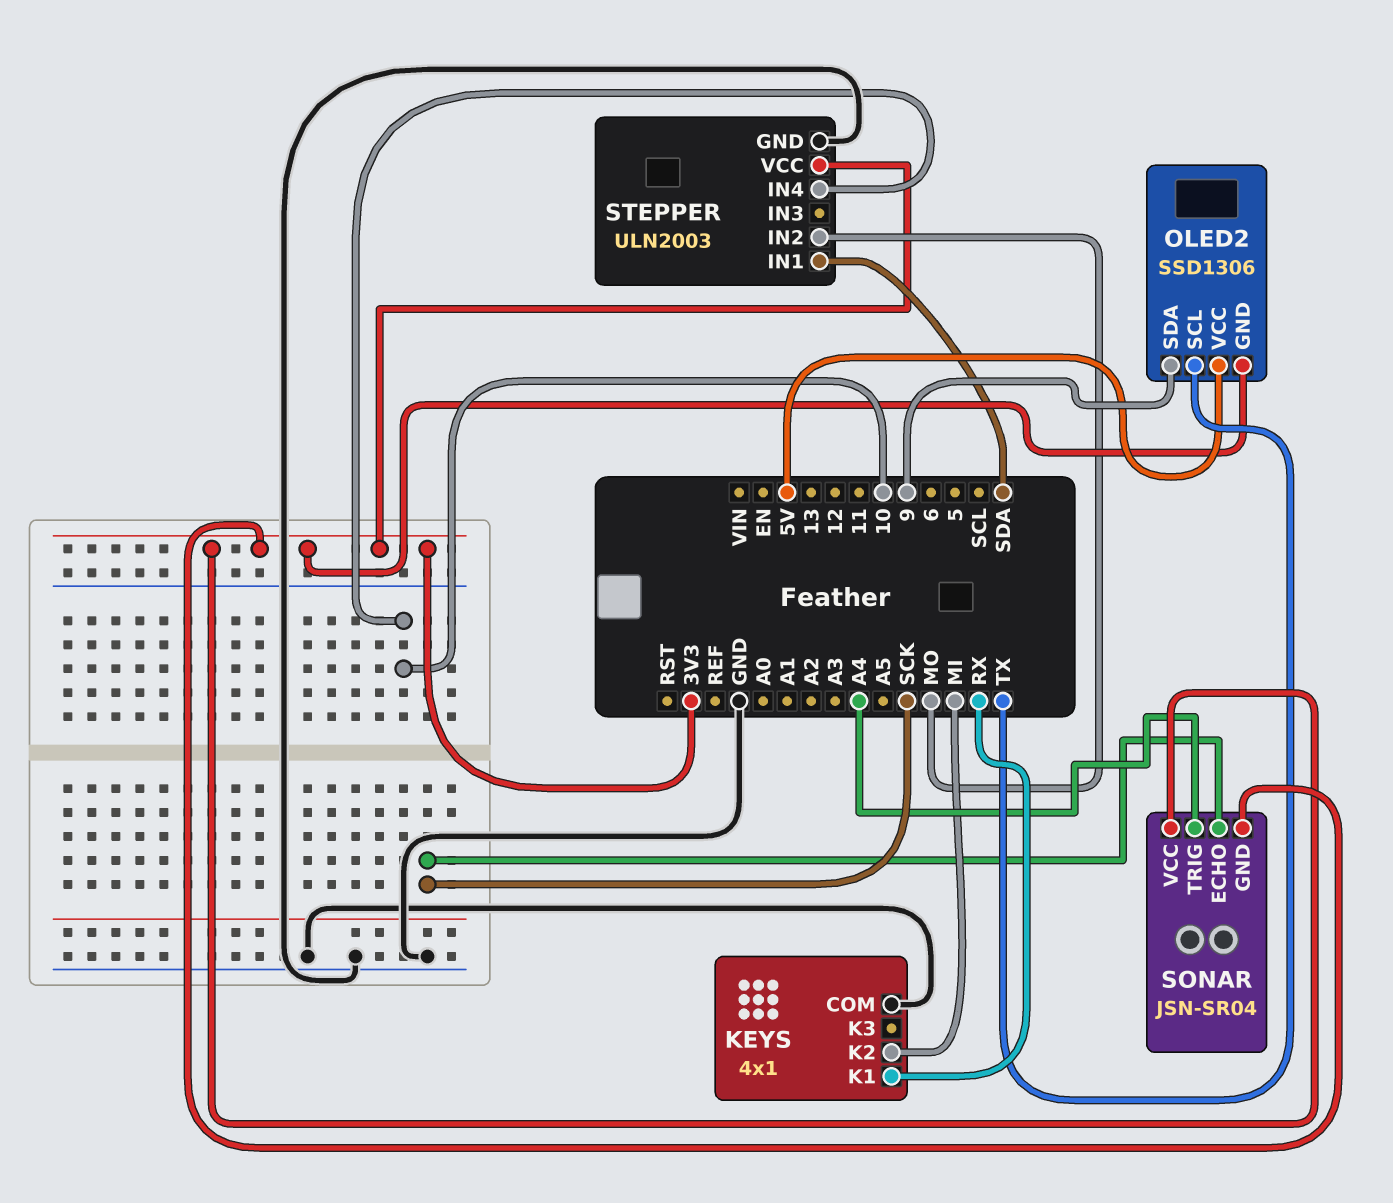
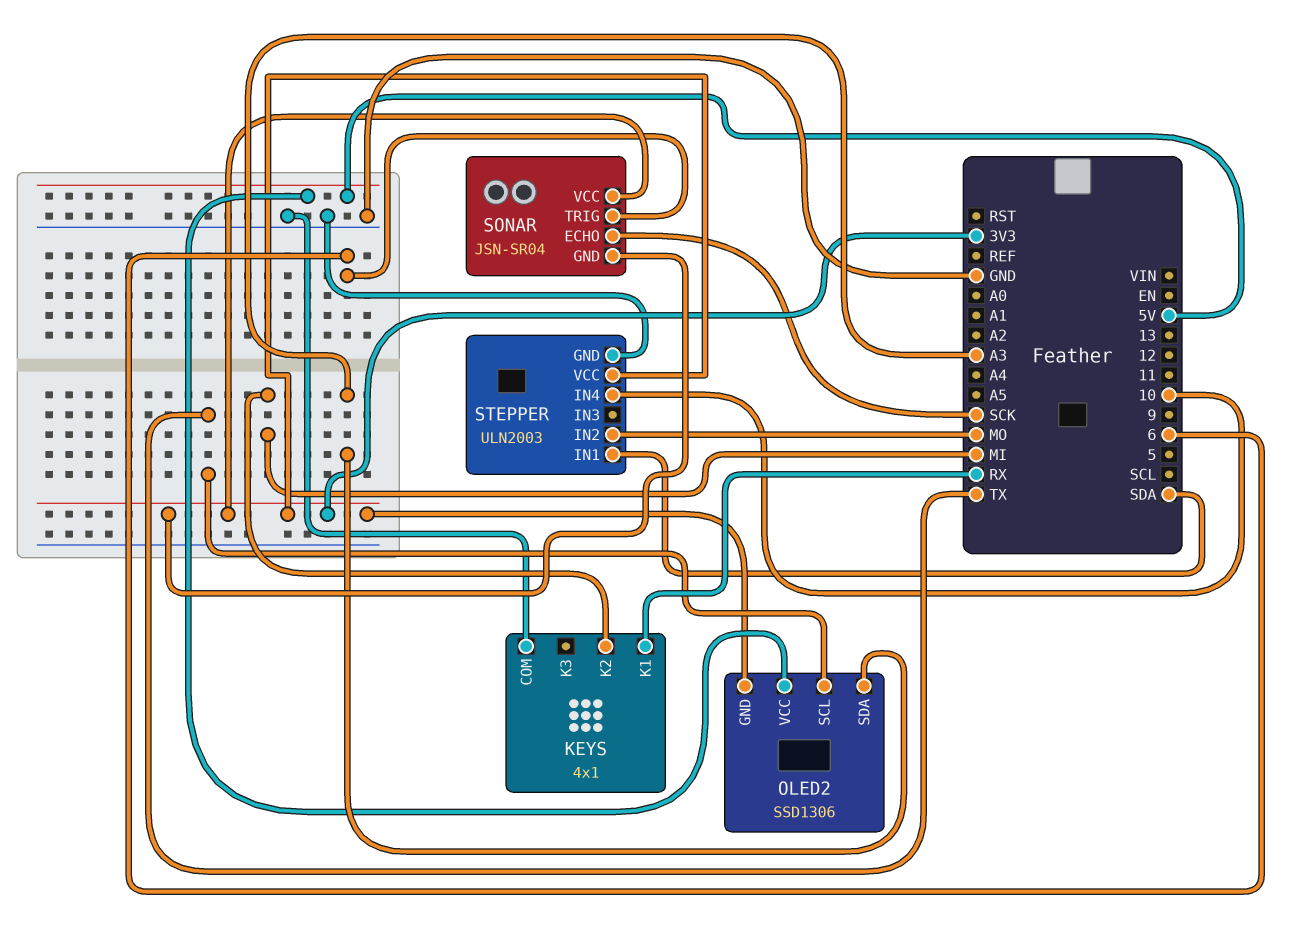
OLED2 pin SDA: 9 -> A3
SONAR pin TRIG: A4 -> 6

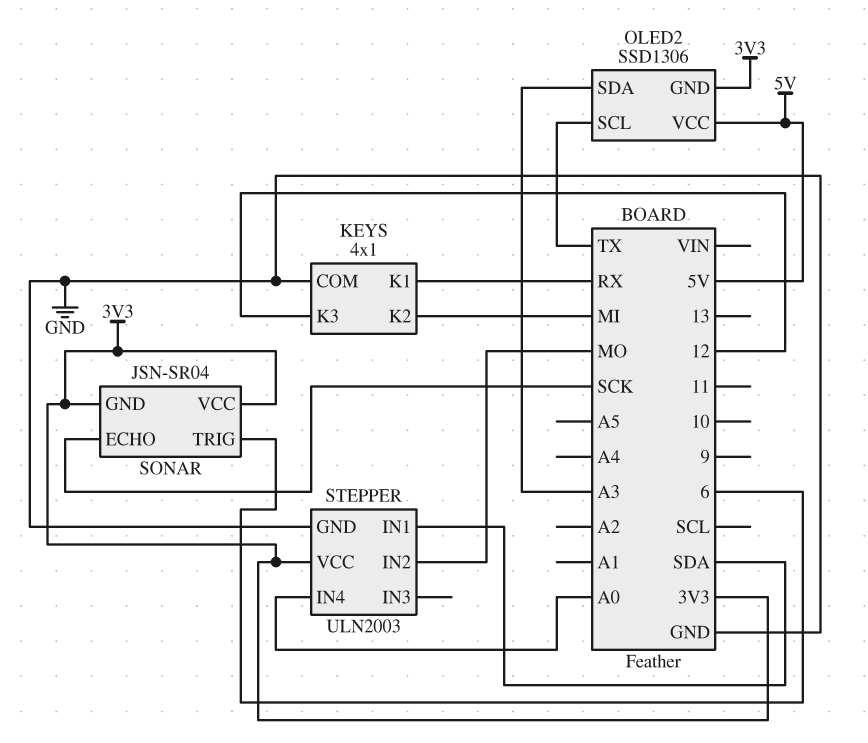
KEYS pin K3: none -> 12
STEPPER pin IN4: 10 -> A0

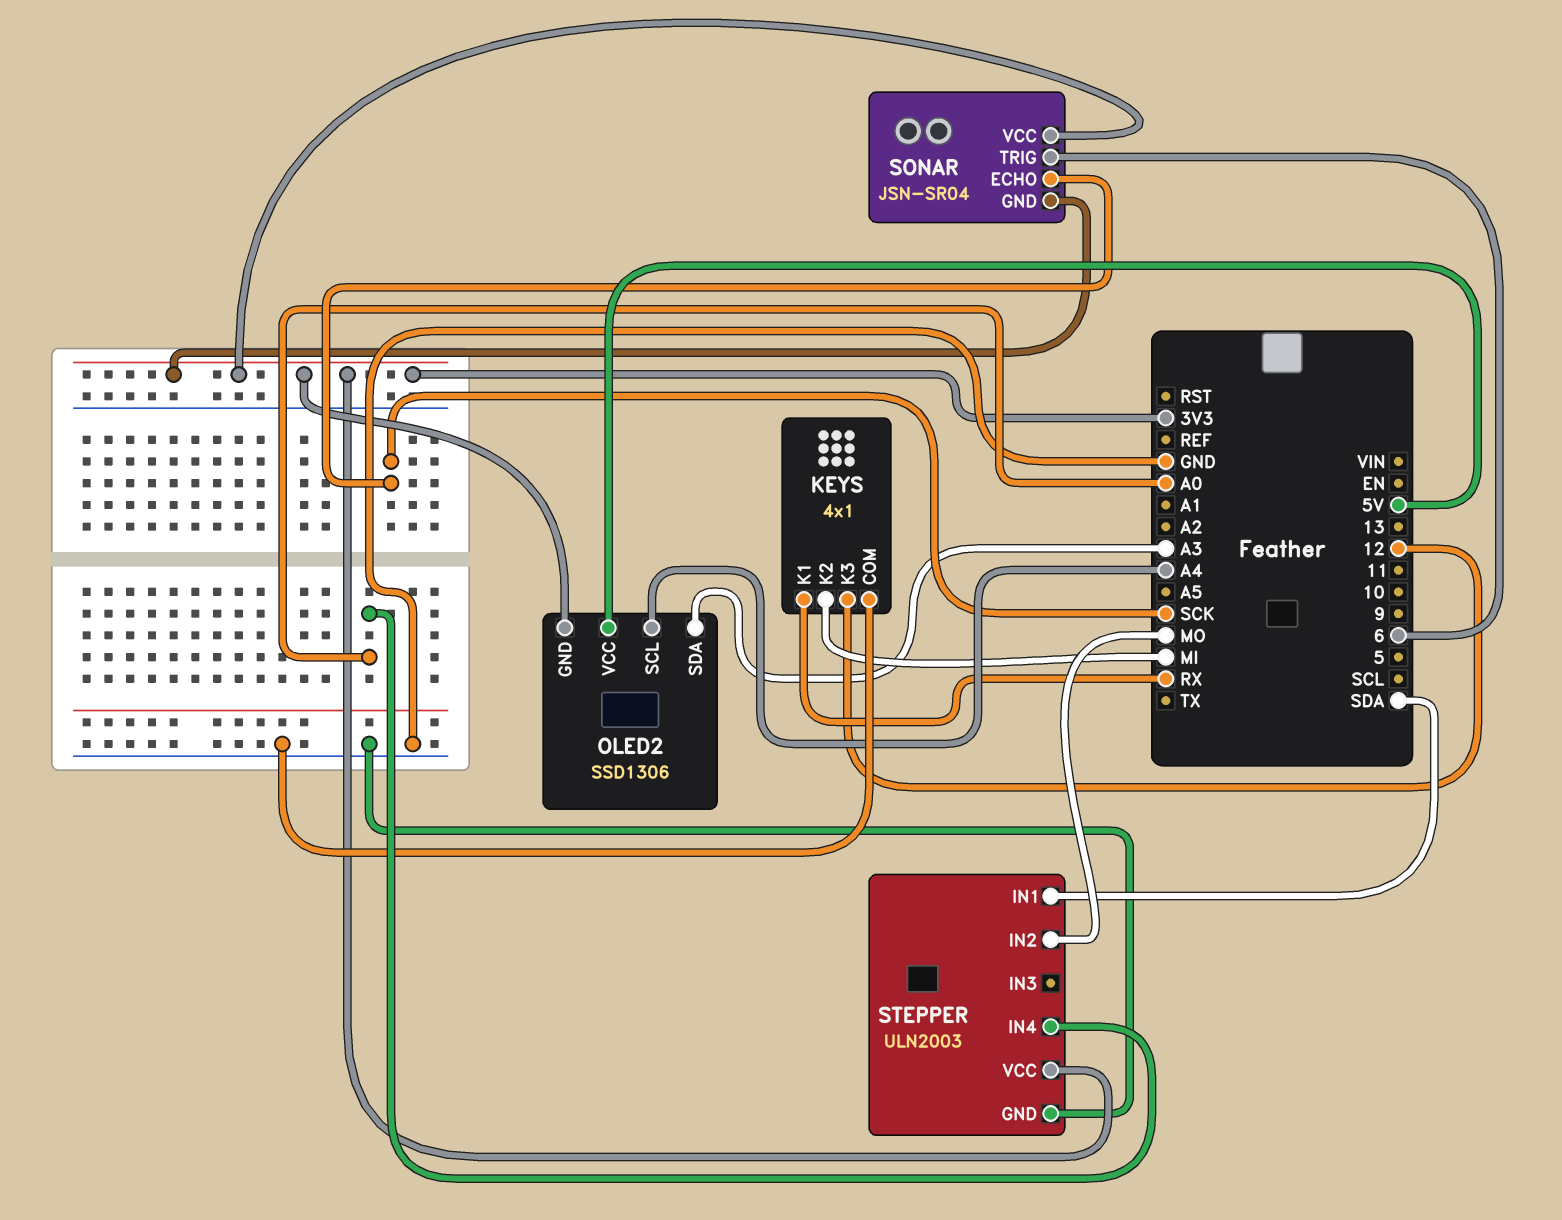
OLED2 pin SCL: TX -> A4

